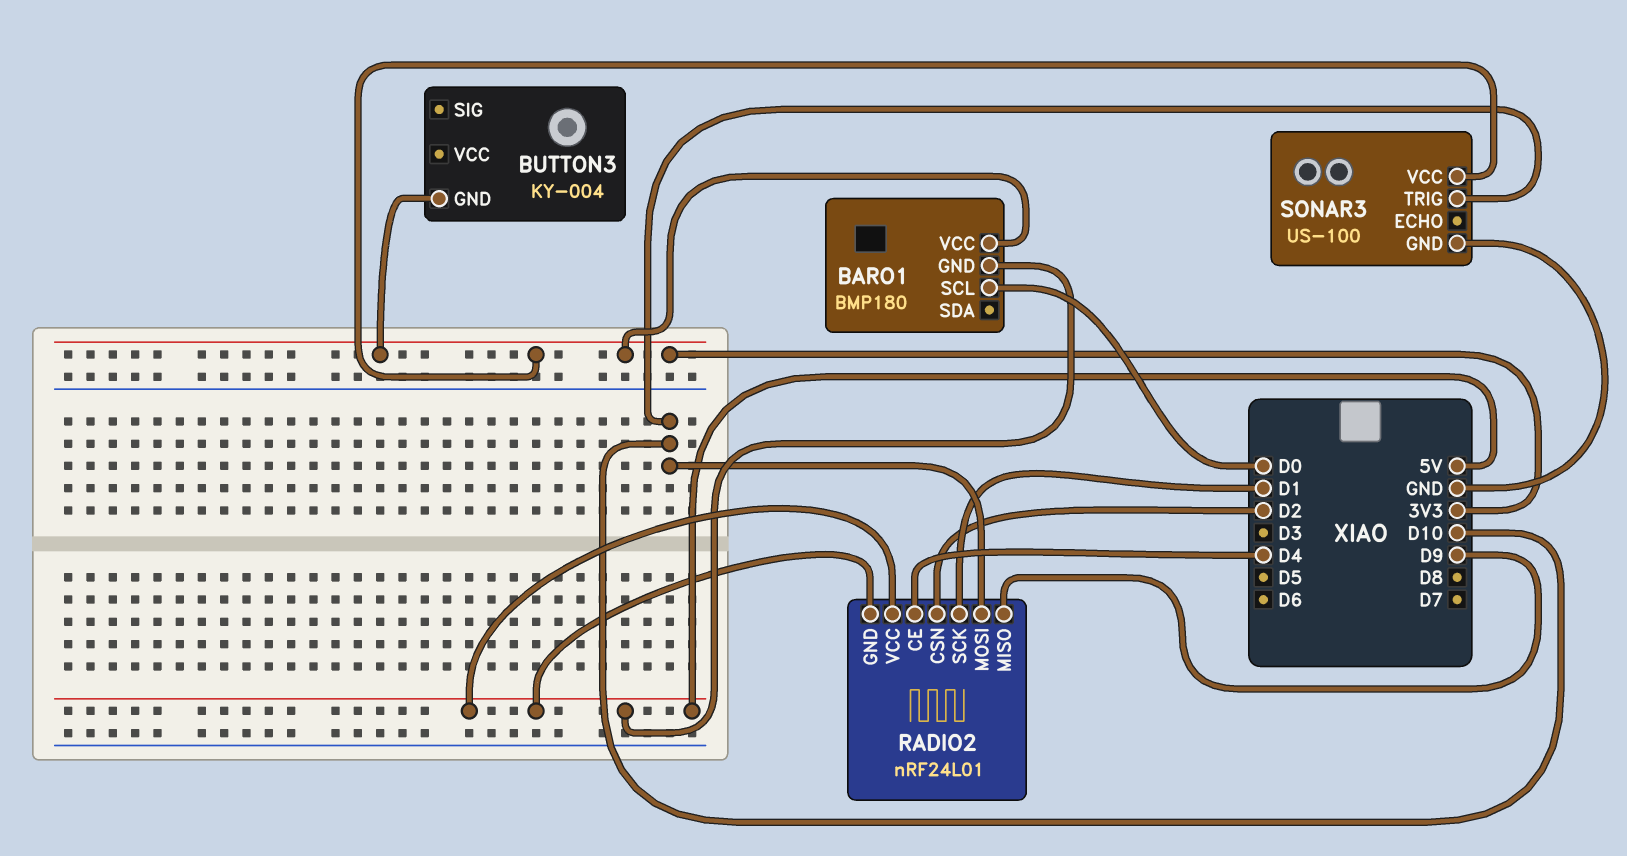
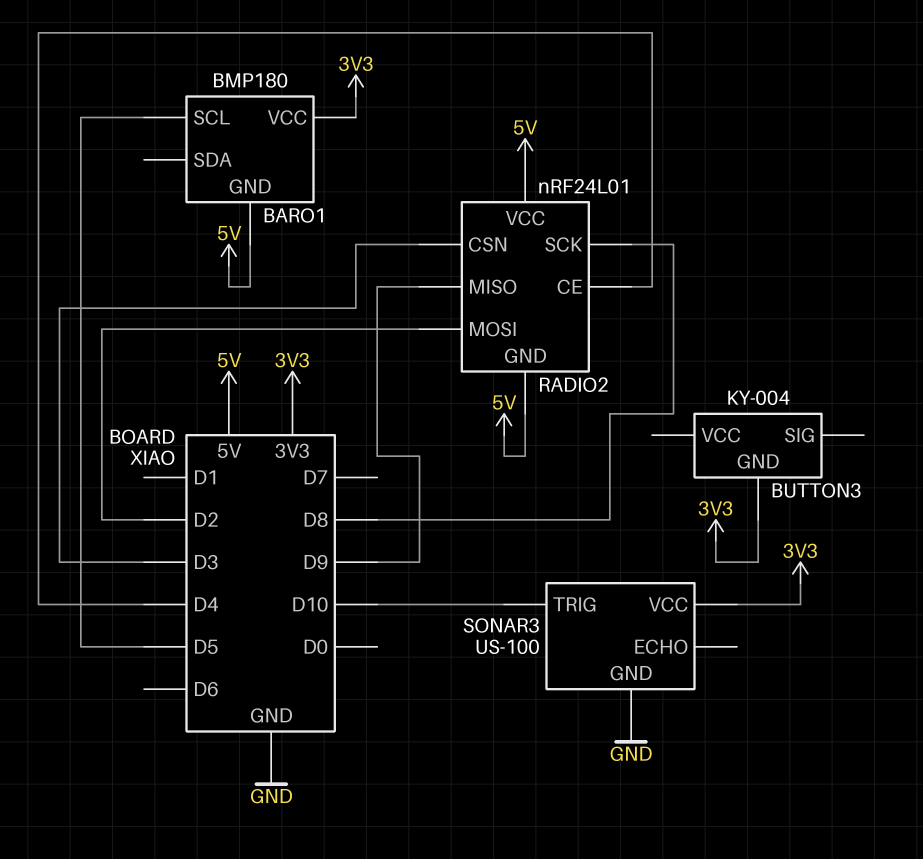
BARO1 pin SCL: D0 -> D5
RADIO2 pin CSN: D2 -> D3
RADIO2 pin MOSI: D10 -> D2
RADIO2 pin SCK: D1 -> D8

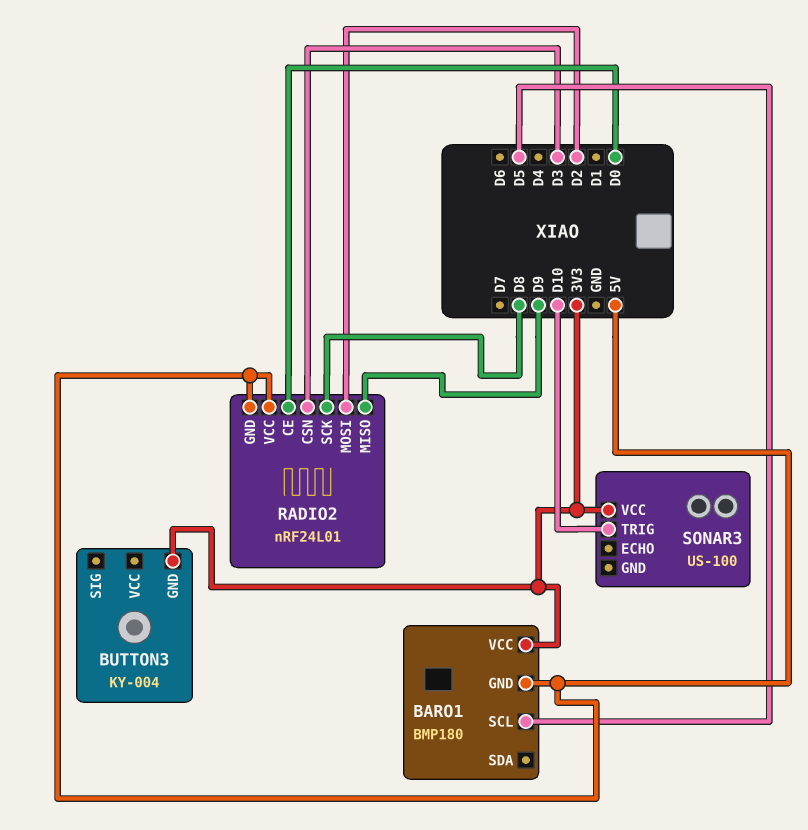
RADIO2 pin CE: D4 -> D0
SONAR3 pin GND: GND -> none

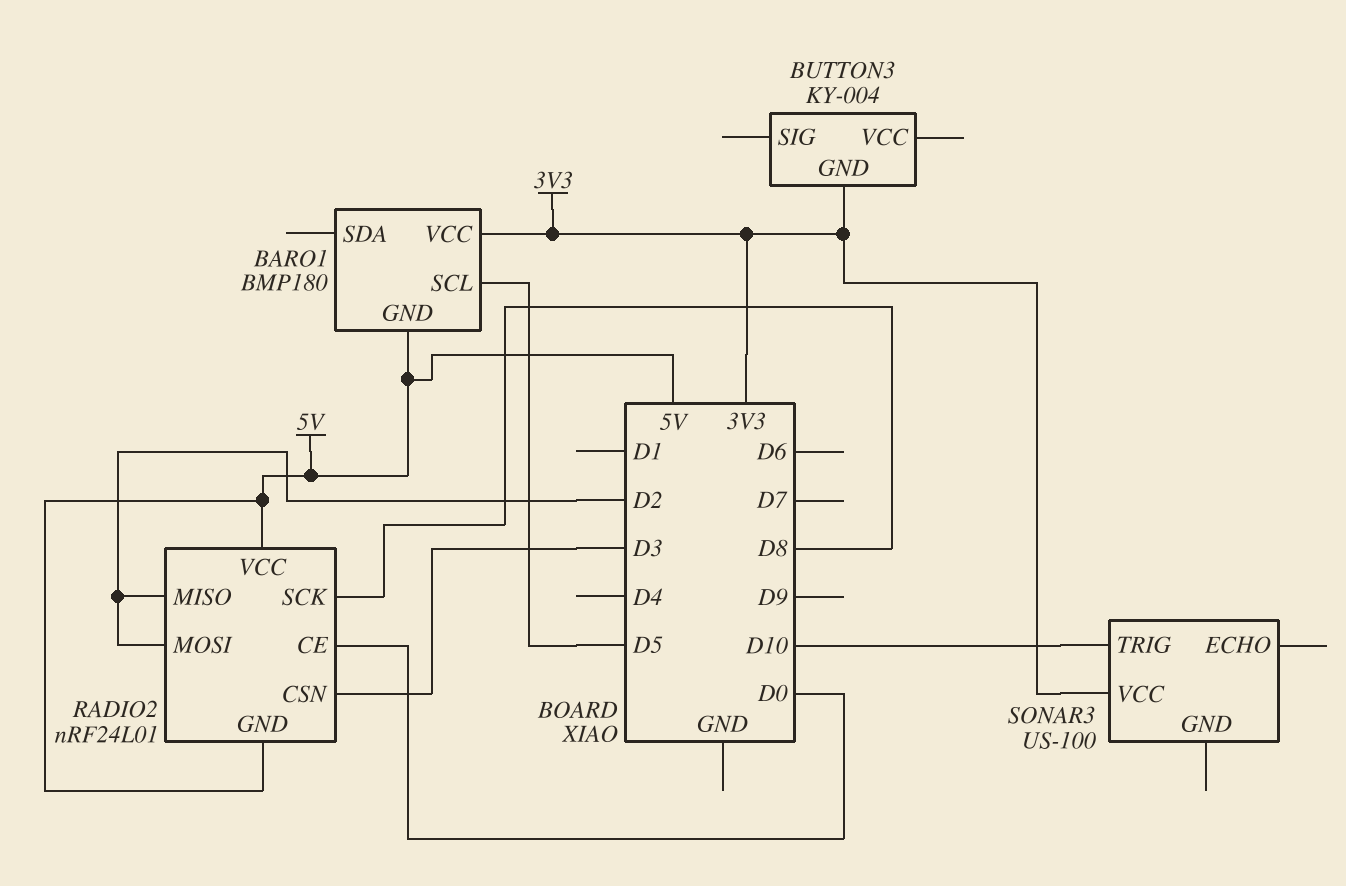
RADIO2 pin MISO: D9 -> D2

